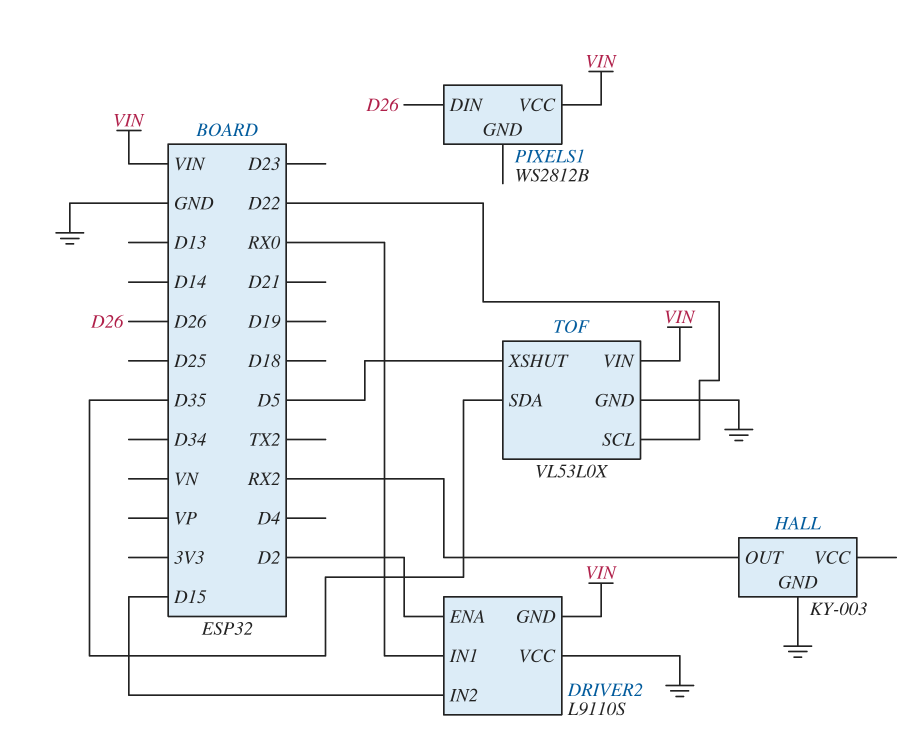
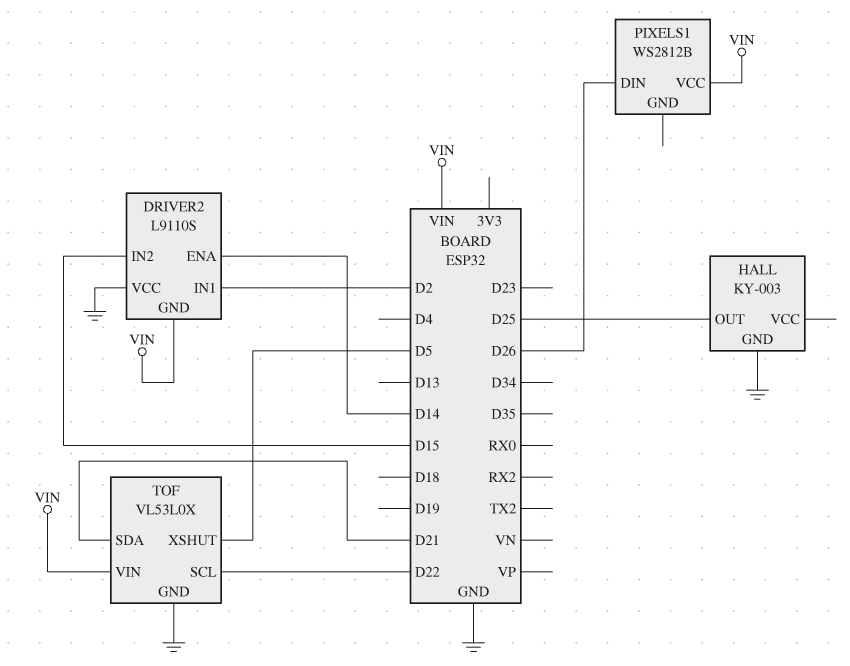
DRIVER2 pin ENA: D2 -> D14
DRIVER2 pin IN1: RX0 -> D2
HALL pin OUT: RX2 -> D25
TOF pin SDA: D35 -> D21

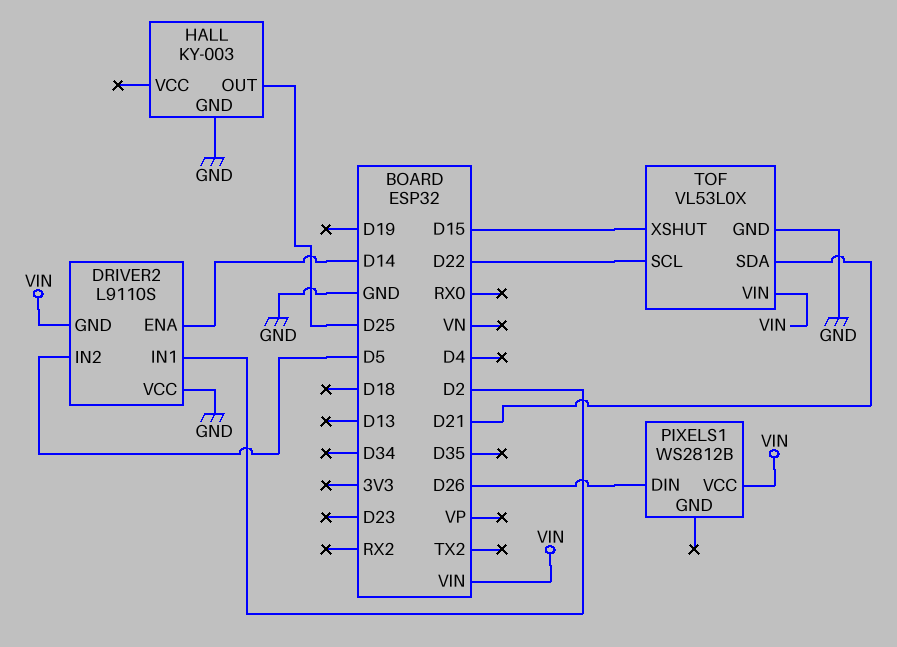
DRIVER2 pin IN2: D15 -> D5
TOF pin XSHUT: D5 -> D15

